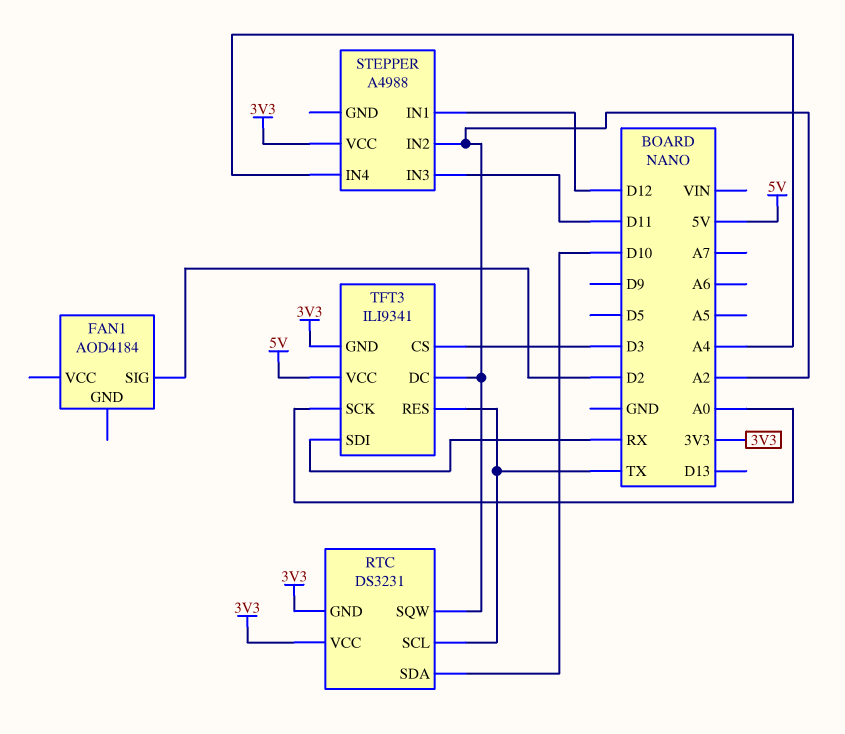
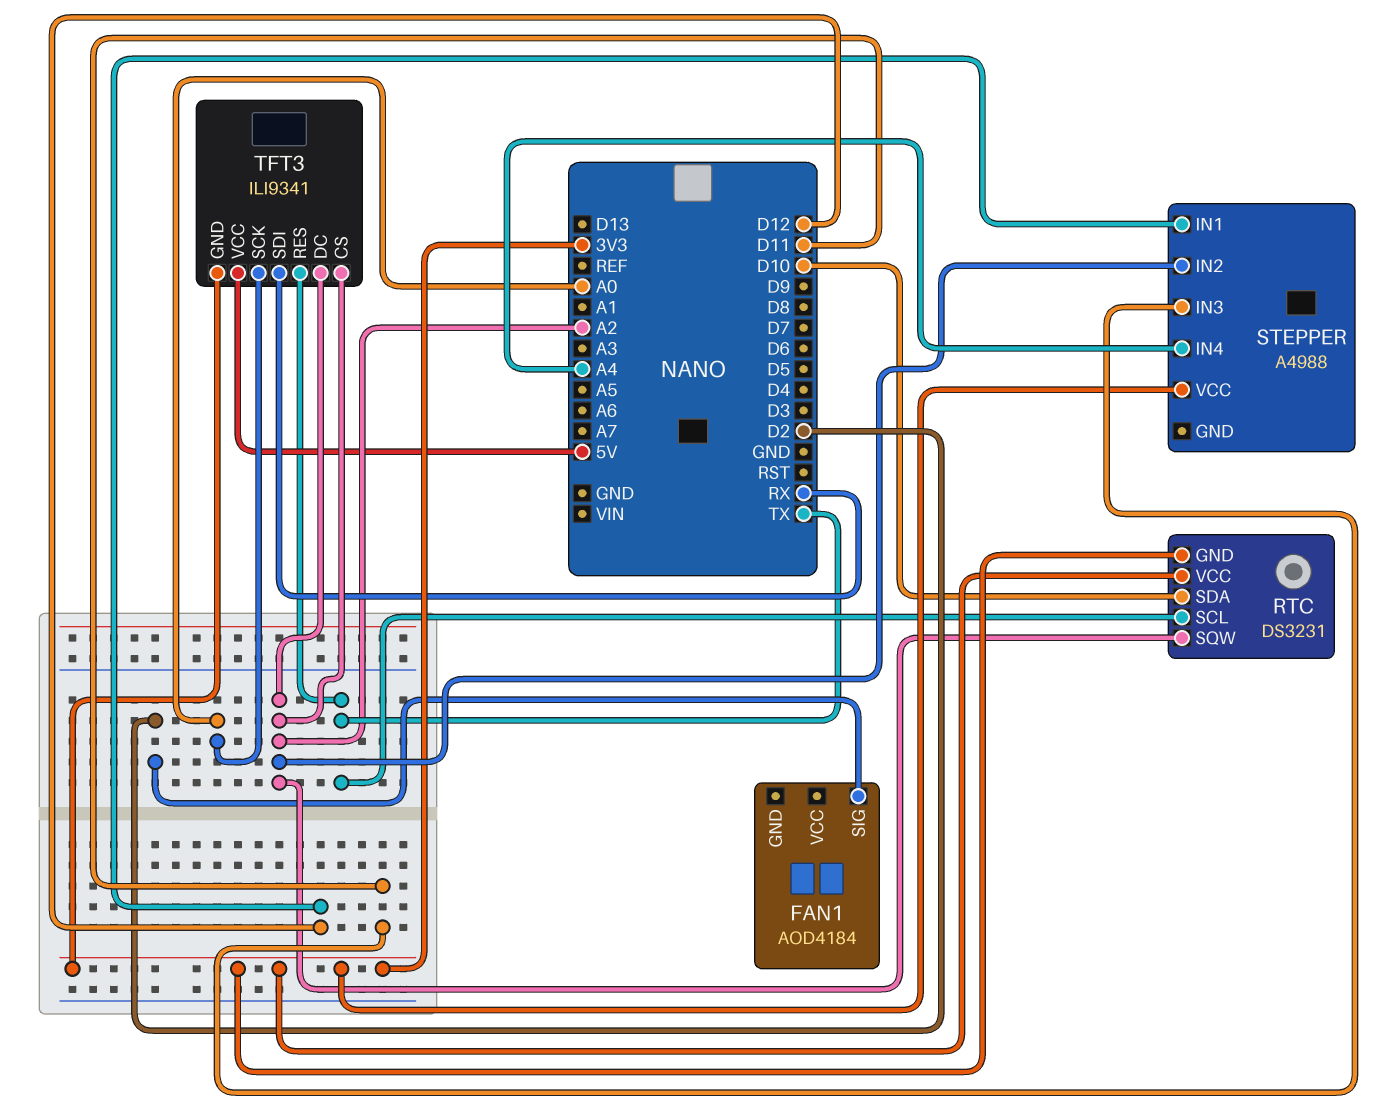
TFT3 pin CS: D3 -> A2

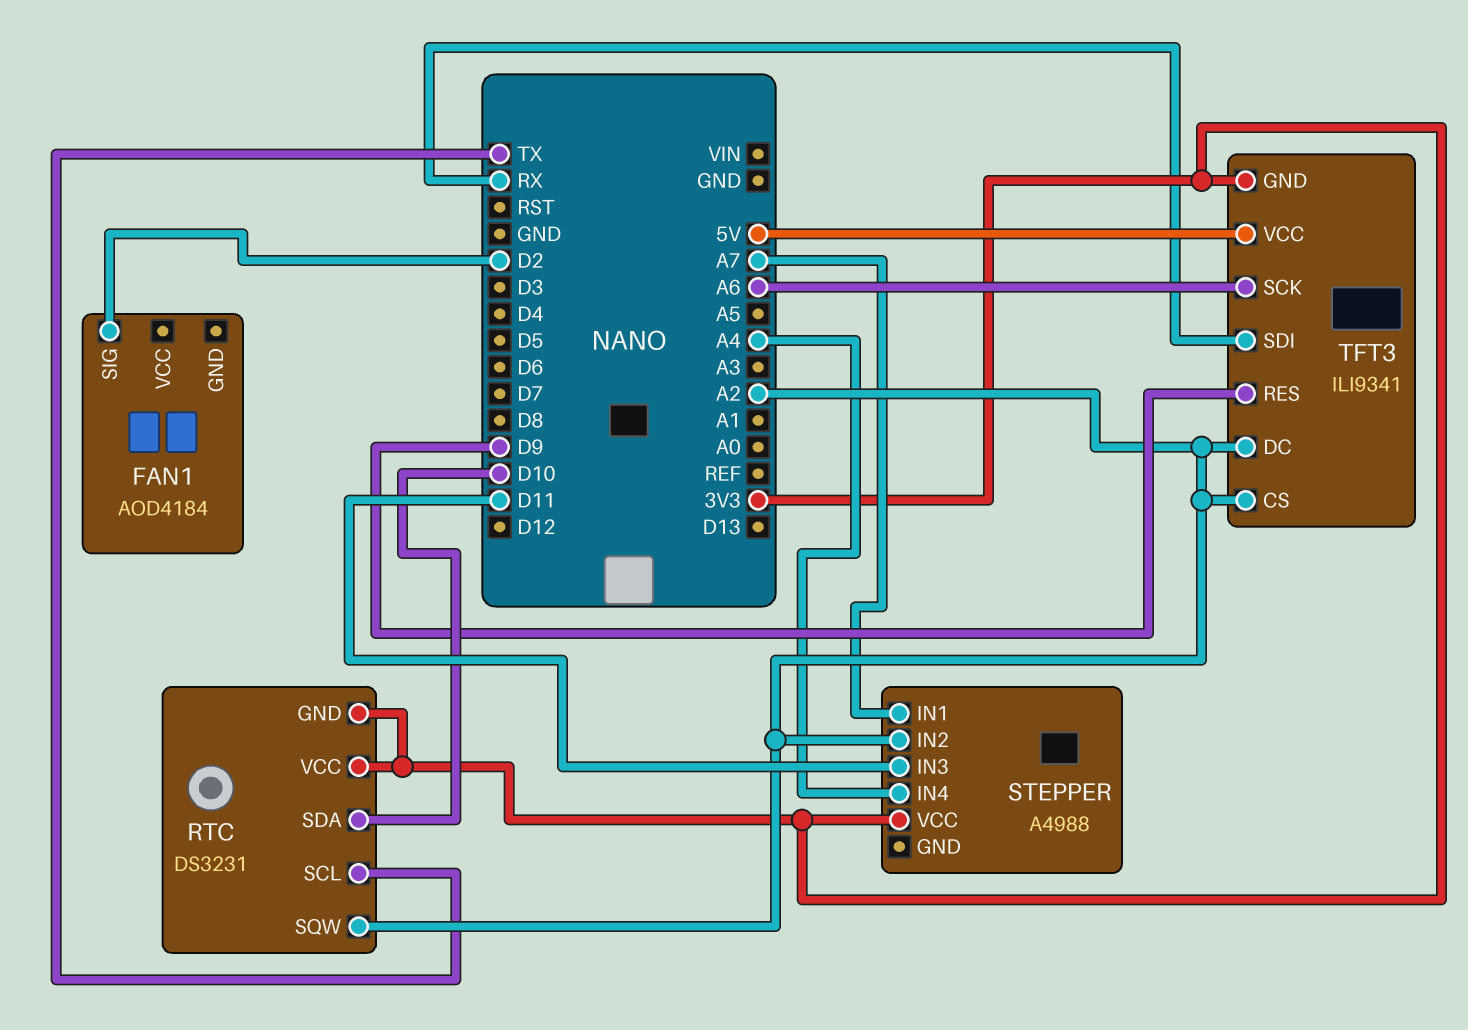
STEPPER pin IN1: D12 -> A7
TFT3 pin RES: TX -> D9
TFT3 pin SCK: A0 -> A6

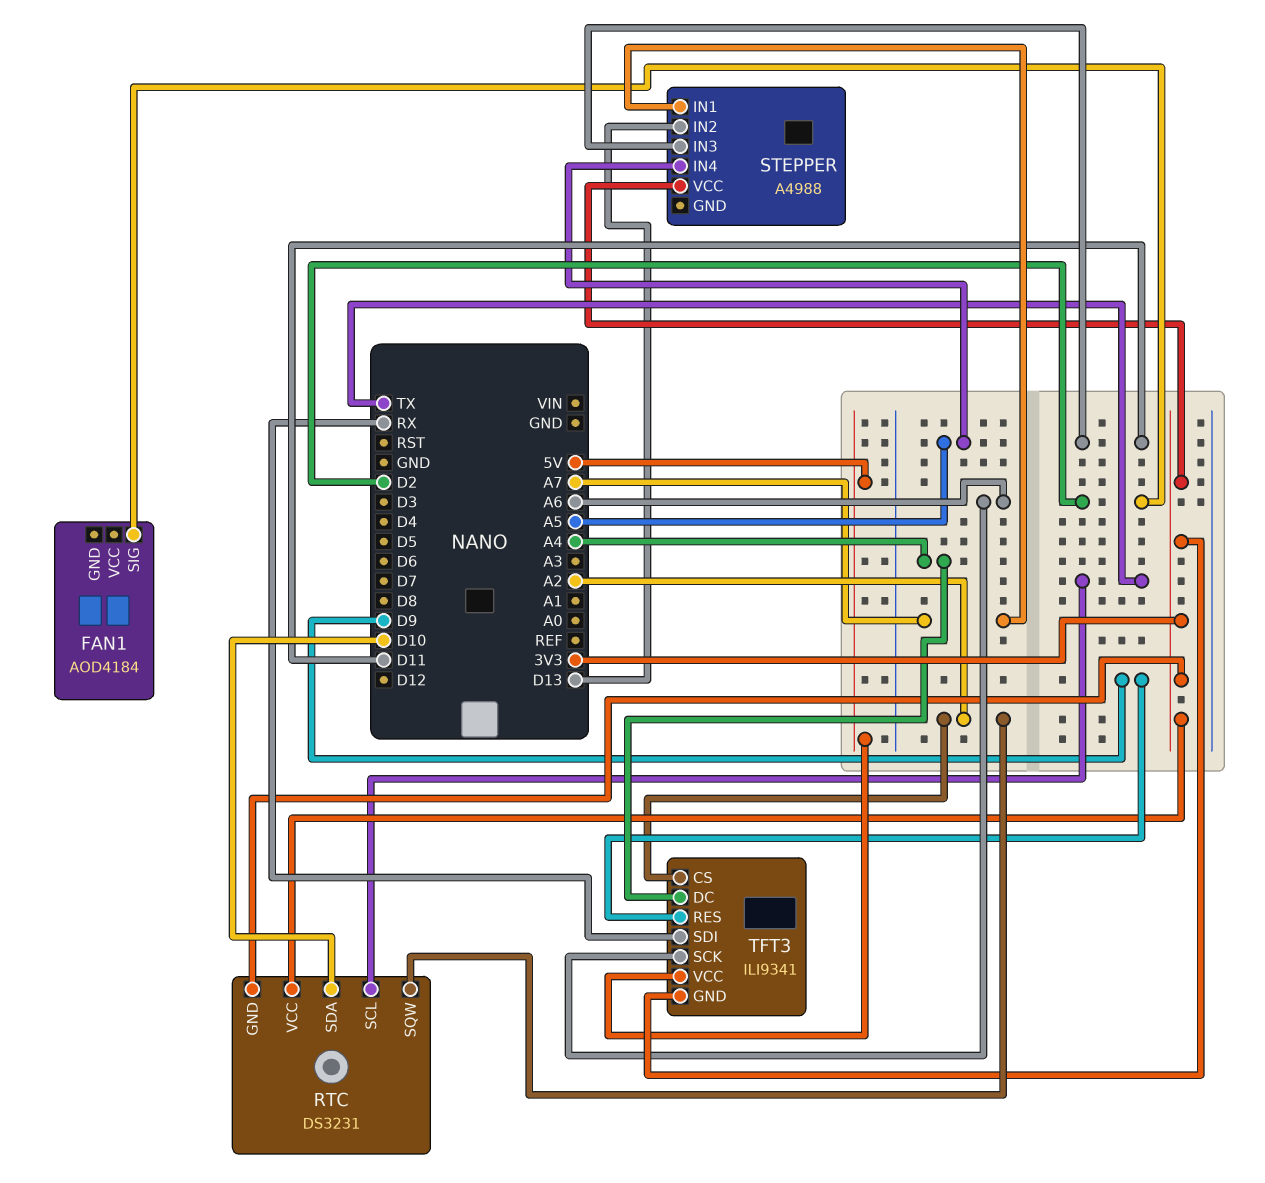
STEPPER pin IN2: A2 -> D13
STEPPER pin IN4: A4 -> A5
TFT3 pin DC: A2 -> A4

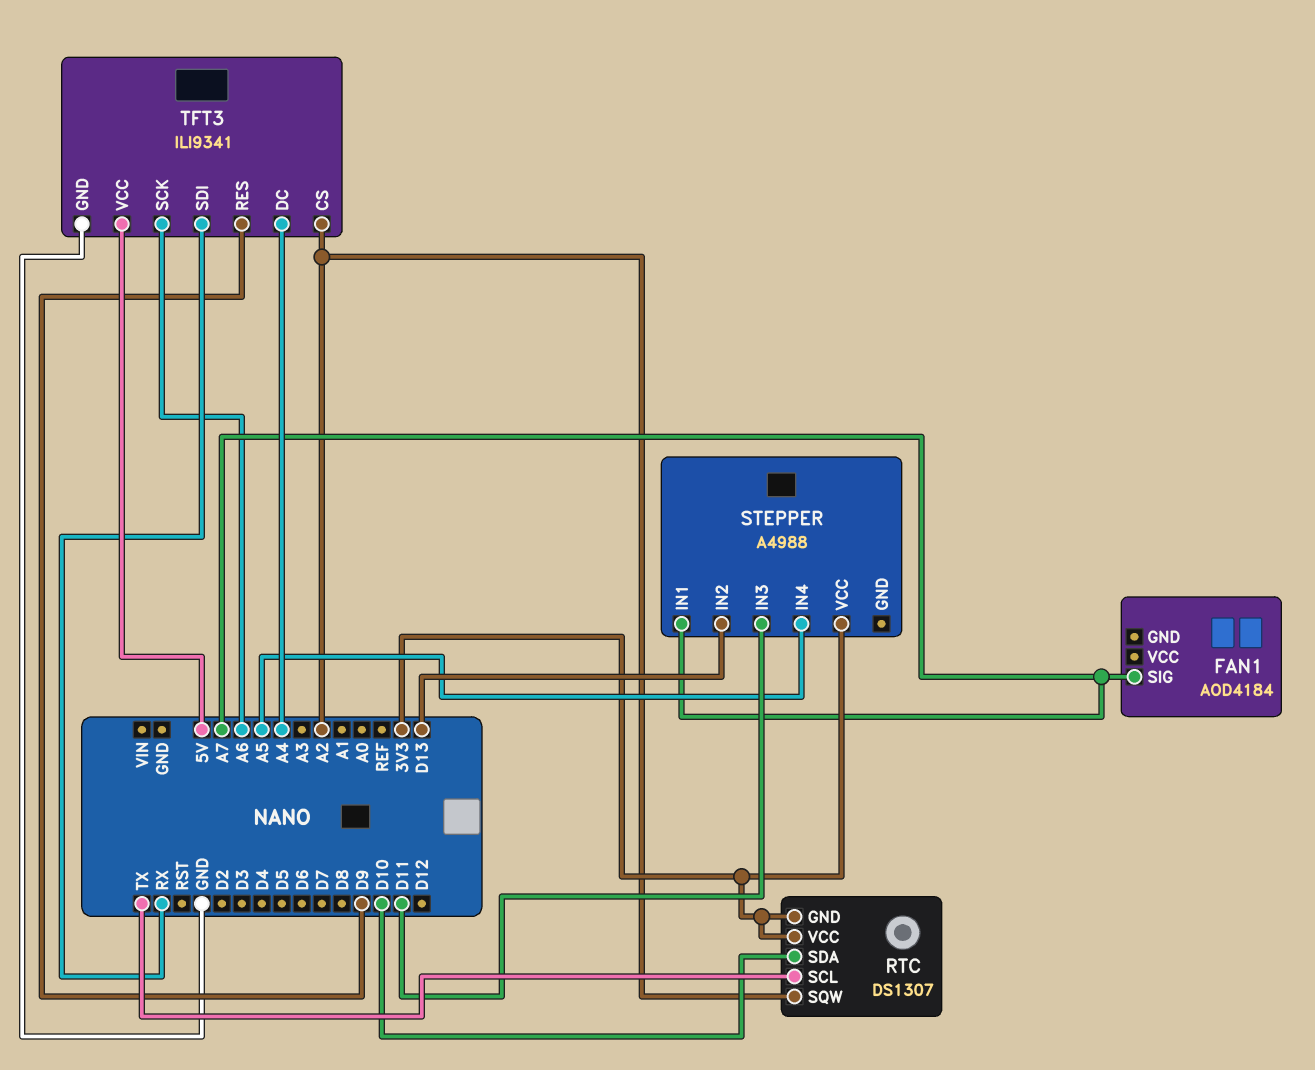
FAN1 pin SIG: D2 -> A7
RTC: DS3231 -> DS1307
TFT3 pin GND: 3V3 -> GND

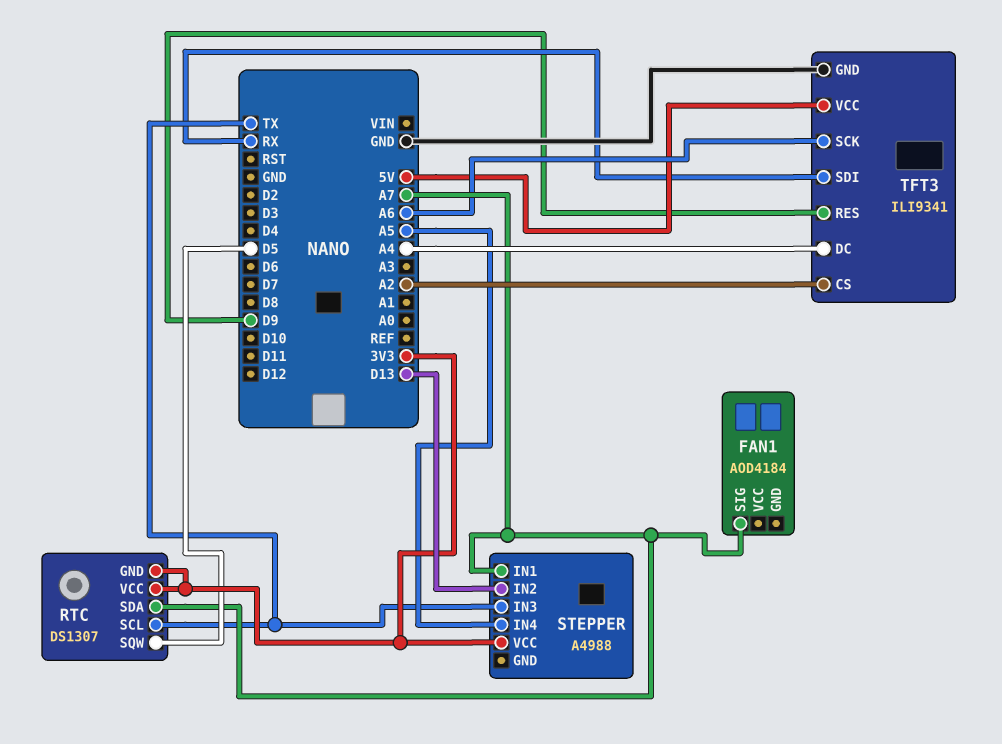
RTC pin SDA: D10 -> A7
RTC pin SQW: A2 -> D5
STEPPER pin IN3: D11 -> TX

